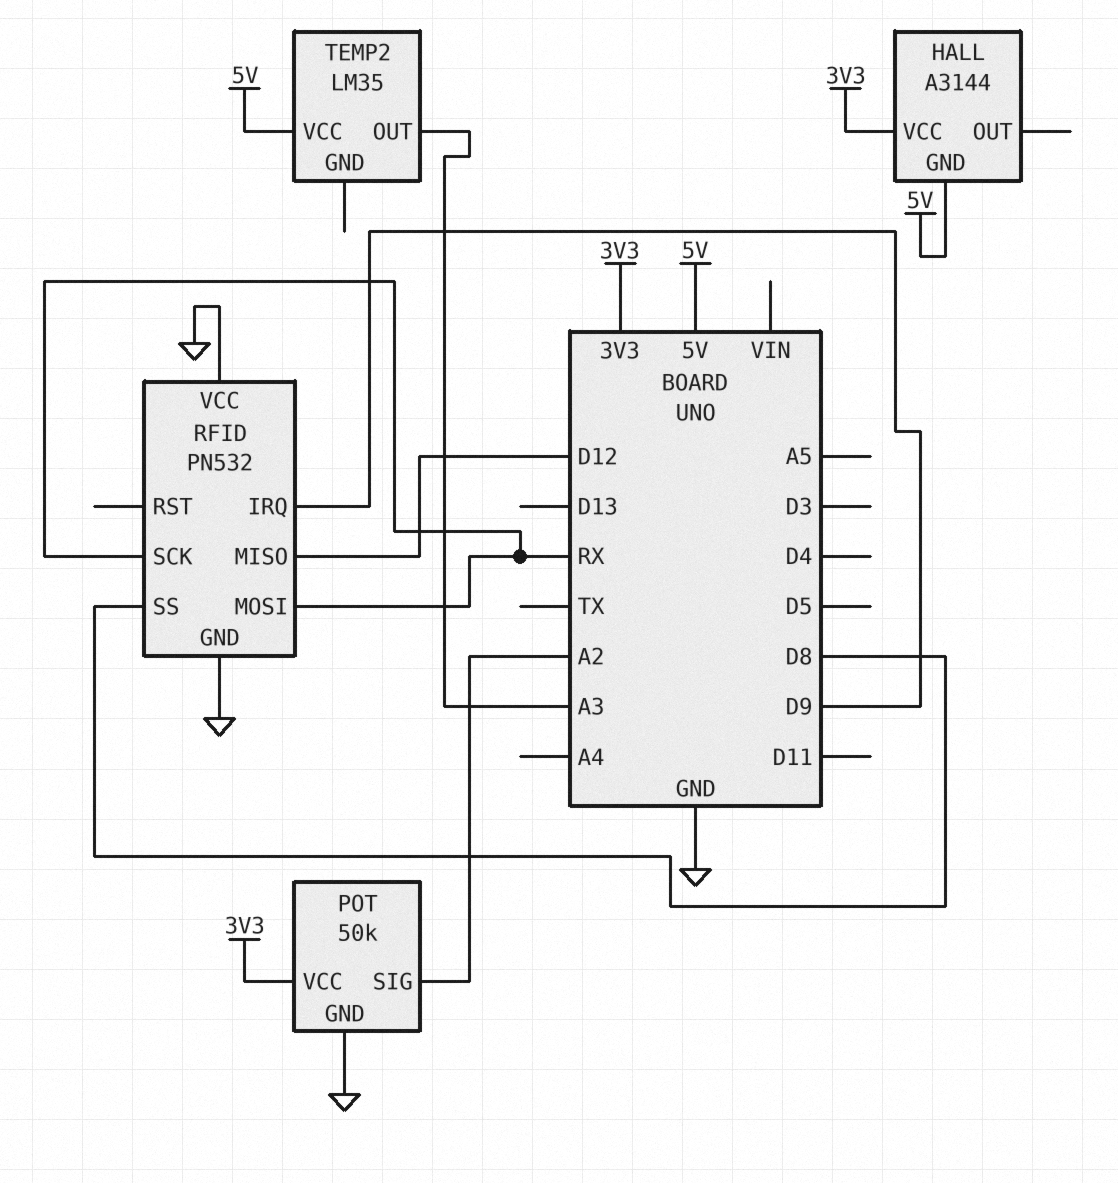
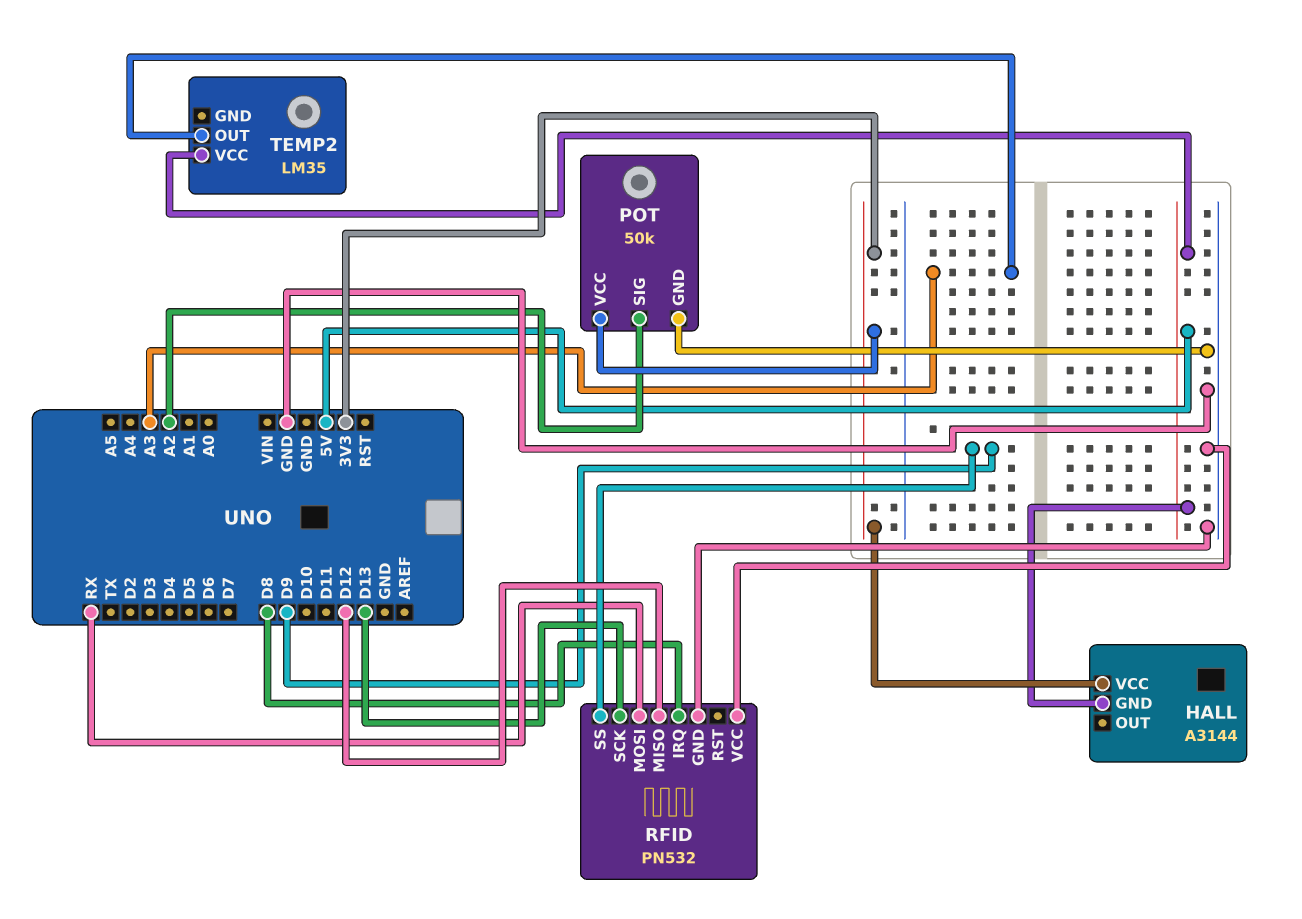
RFID pin IRQ: D9 -> D8
RFID pin SCK: RX -> D13
RFID pin SS: D8 -> D9

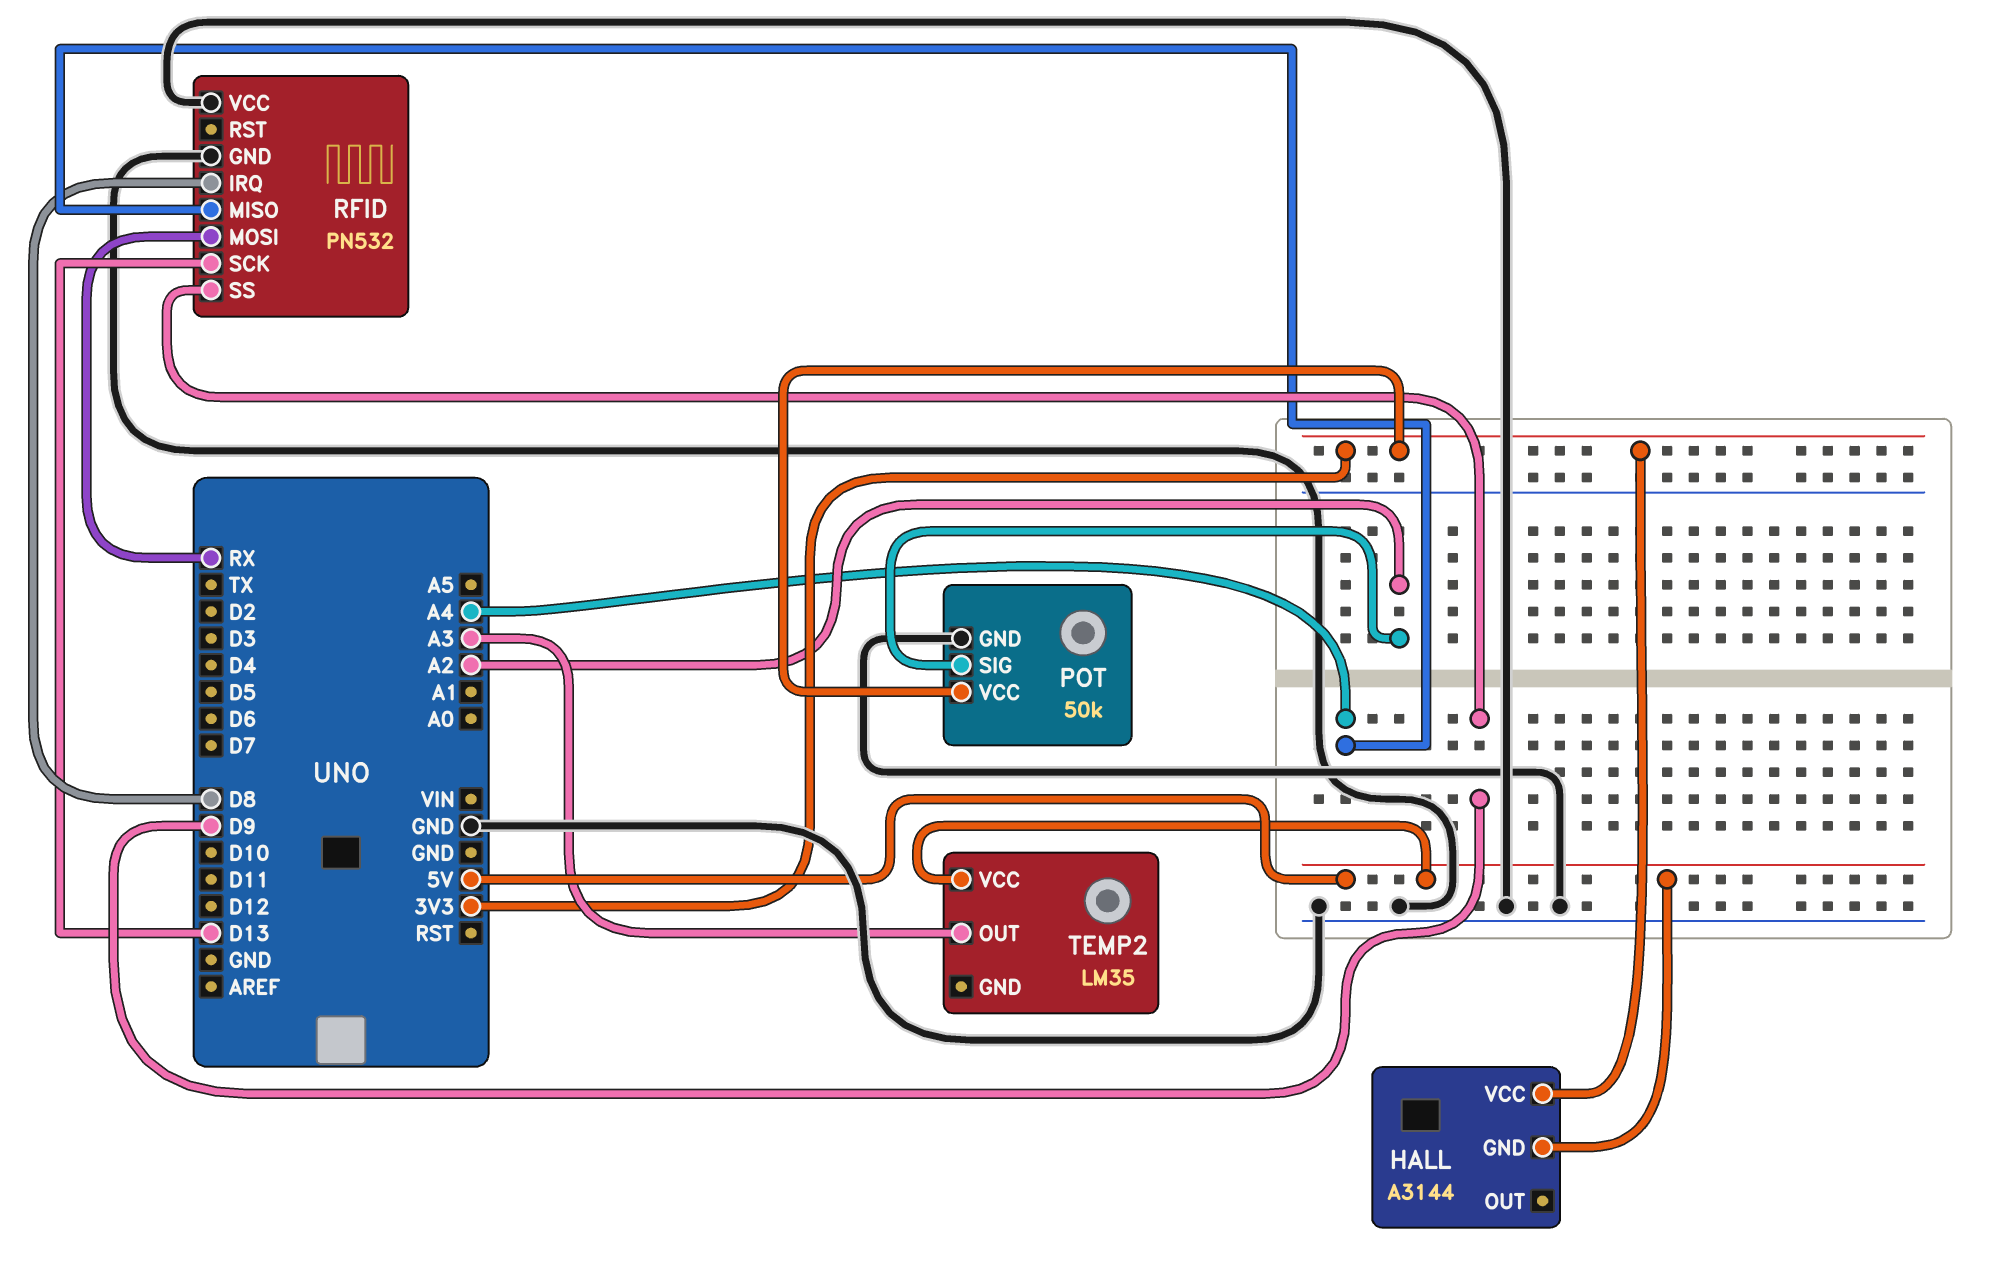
RFID pin MISO: D12 -> A4

